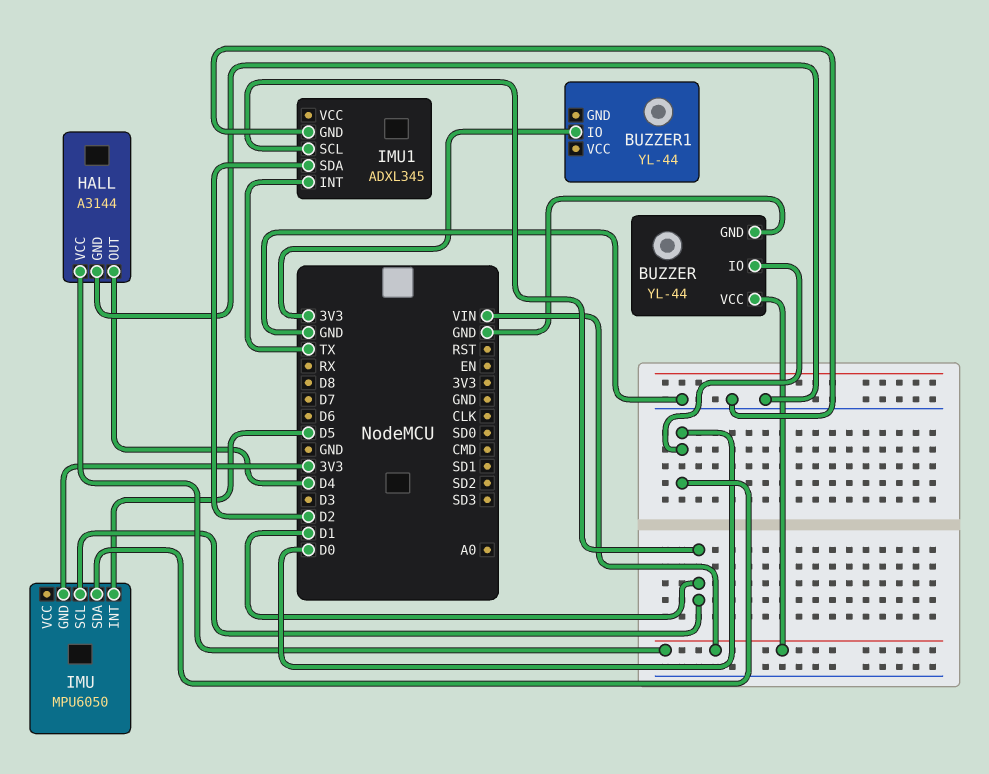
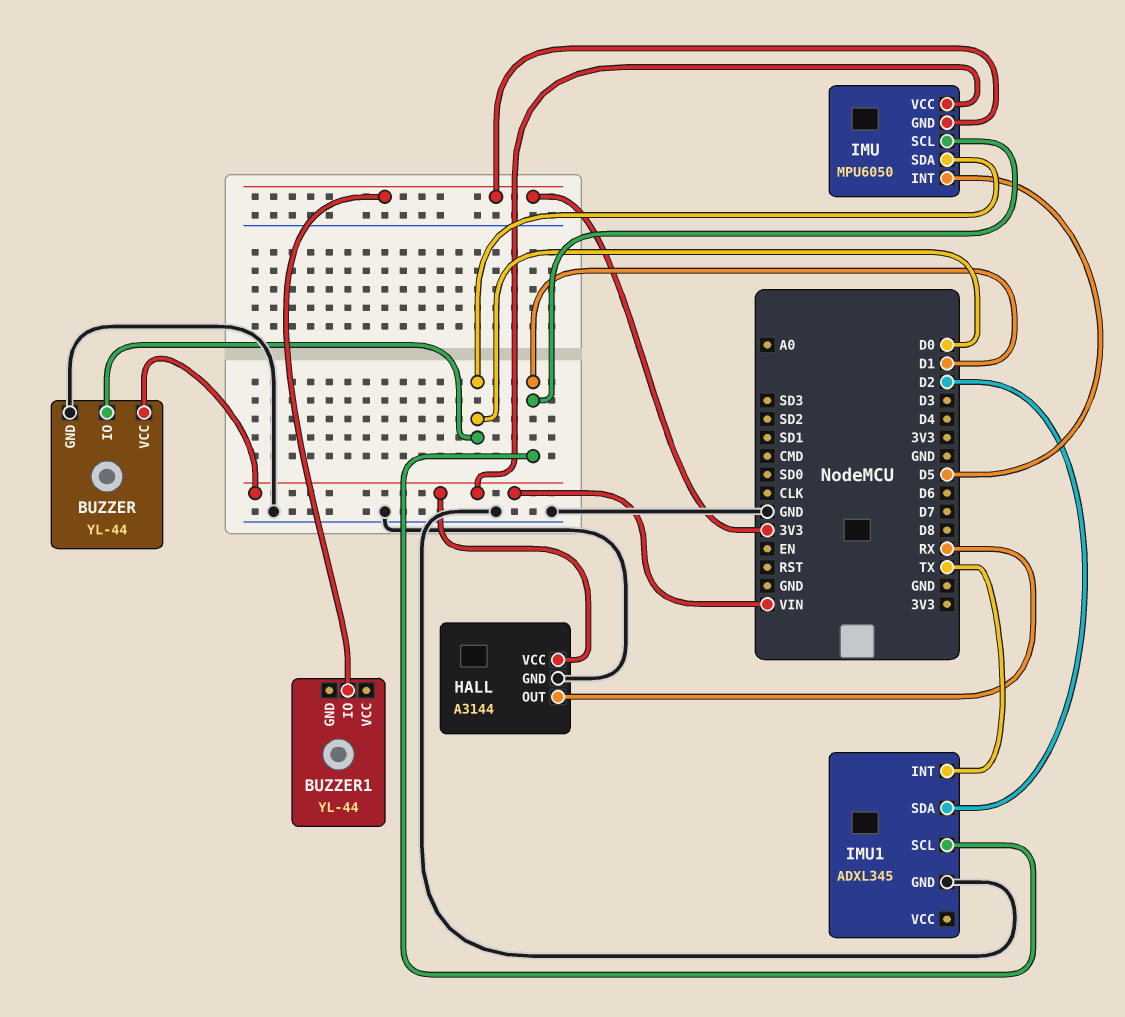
HALL pin OUT: D4 -> RX
IMU pin VCC: none -> VIN

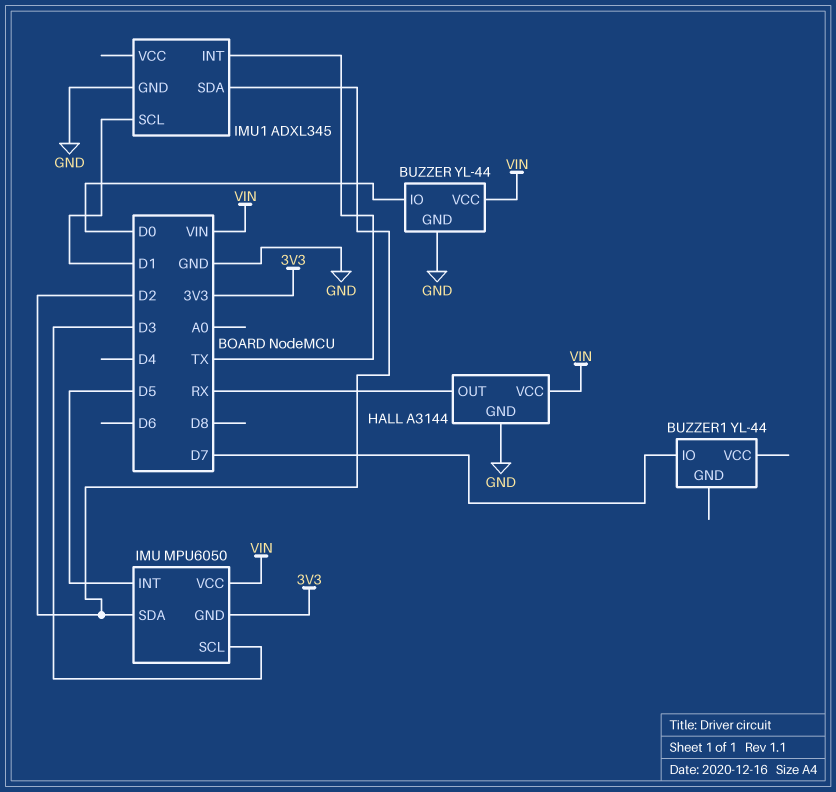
BUZZER1 pin IO: 3V3 -> D7
IMU pin SCL: D1 -> D3
IMU pin SDA: D0 -> D2

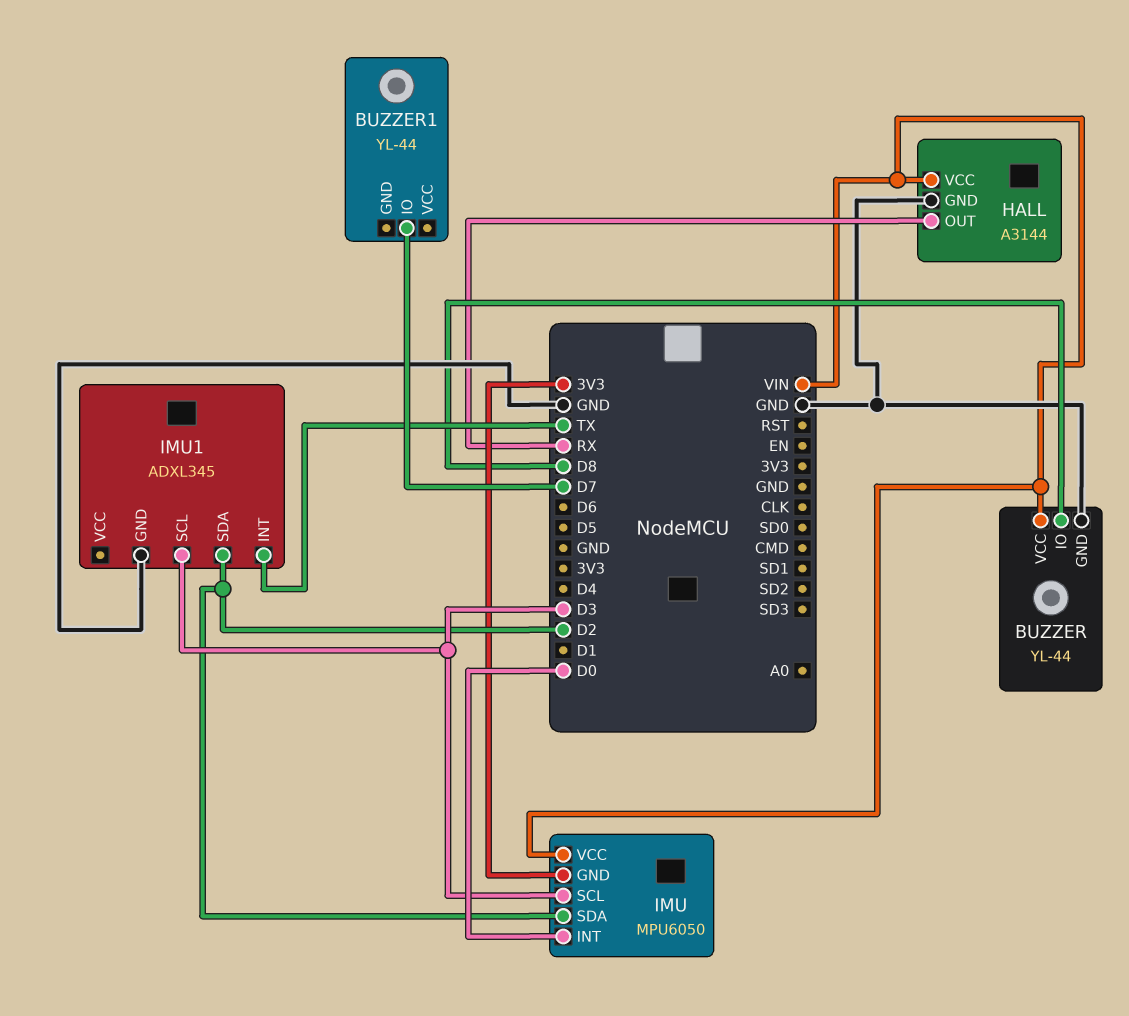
BUZZER pin IO: D0 -> D8
IMU pin INT: D5 -> D0
IMU1 pin SCL: D1 -> D3

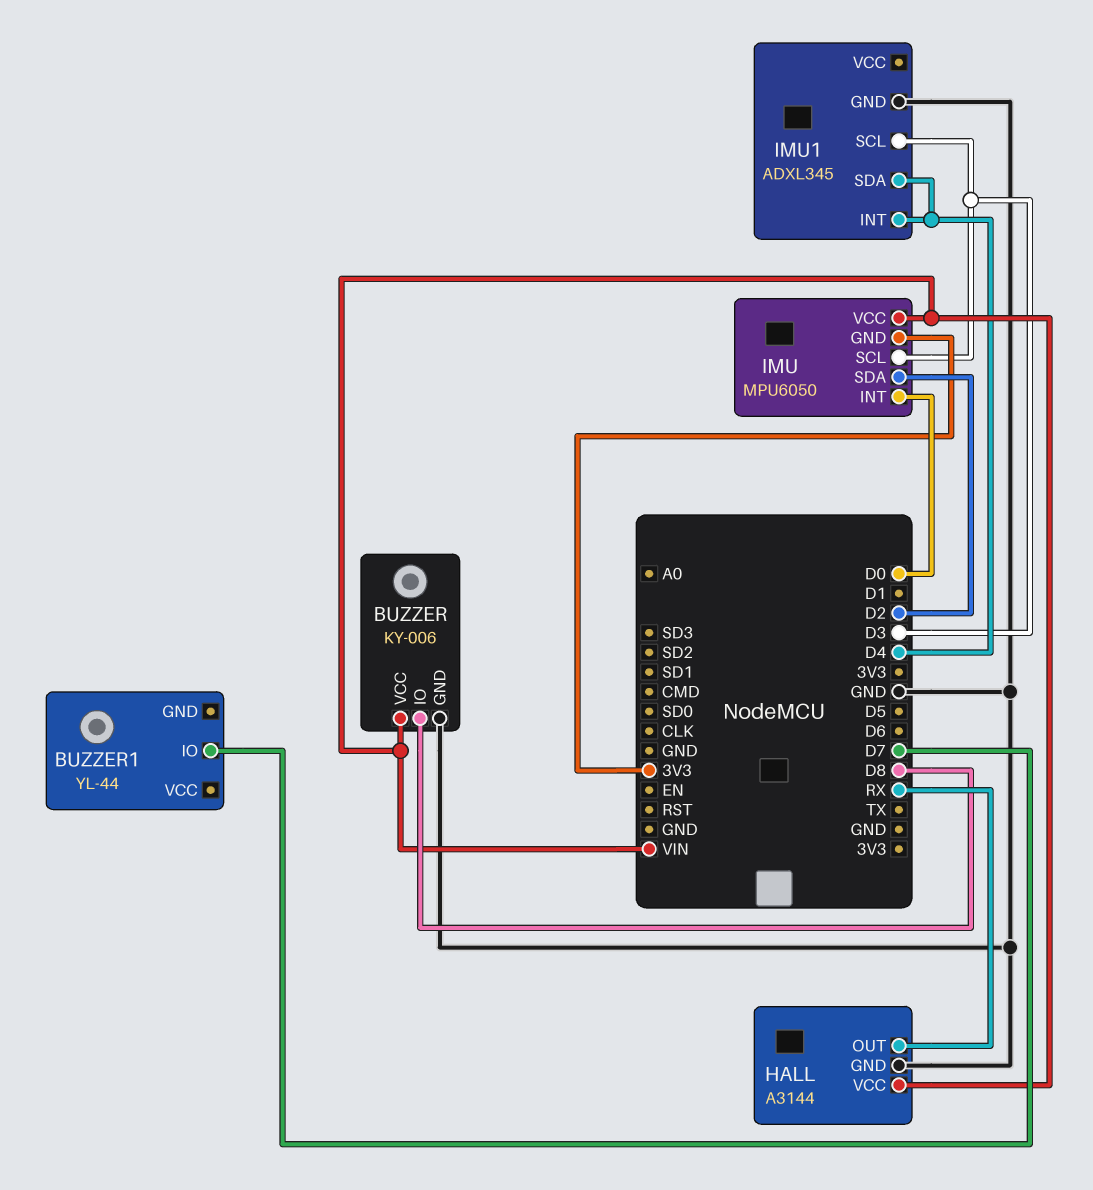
BUZZER: YL-44 -> KY-006
IMU1 pin INT: TX -> D4
IMU1 pin SDA: D2 -> D4

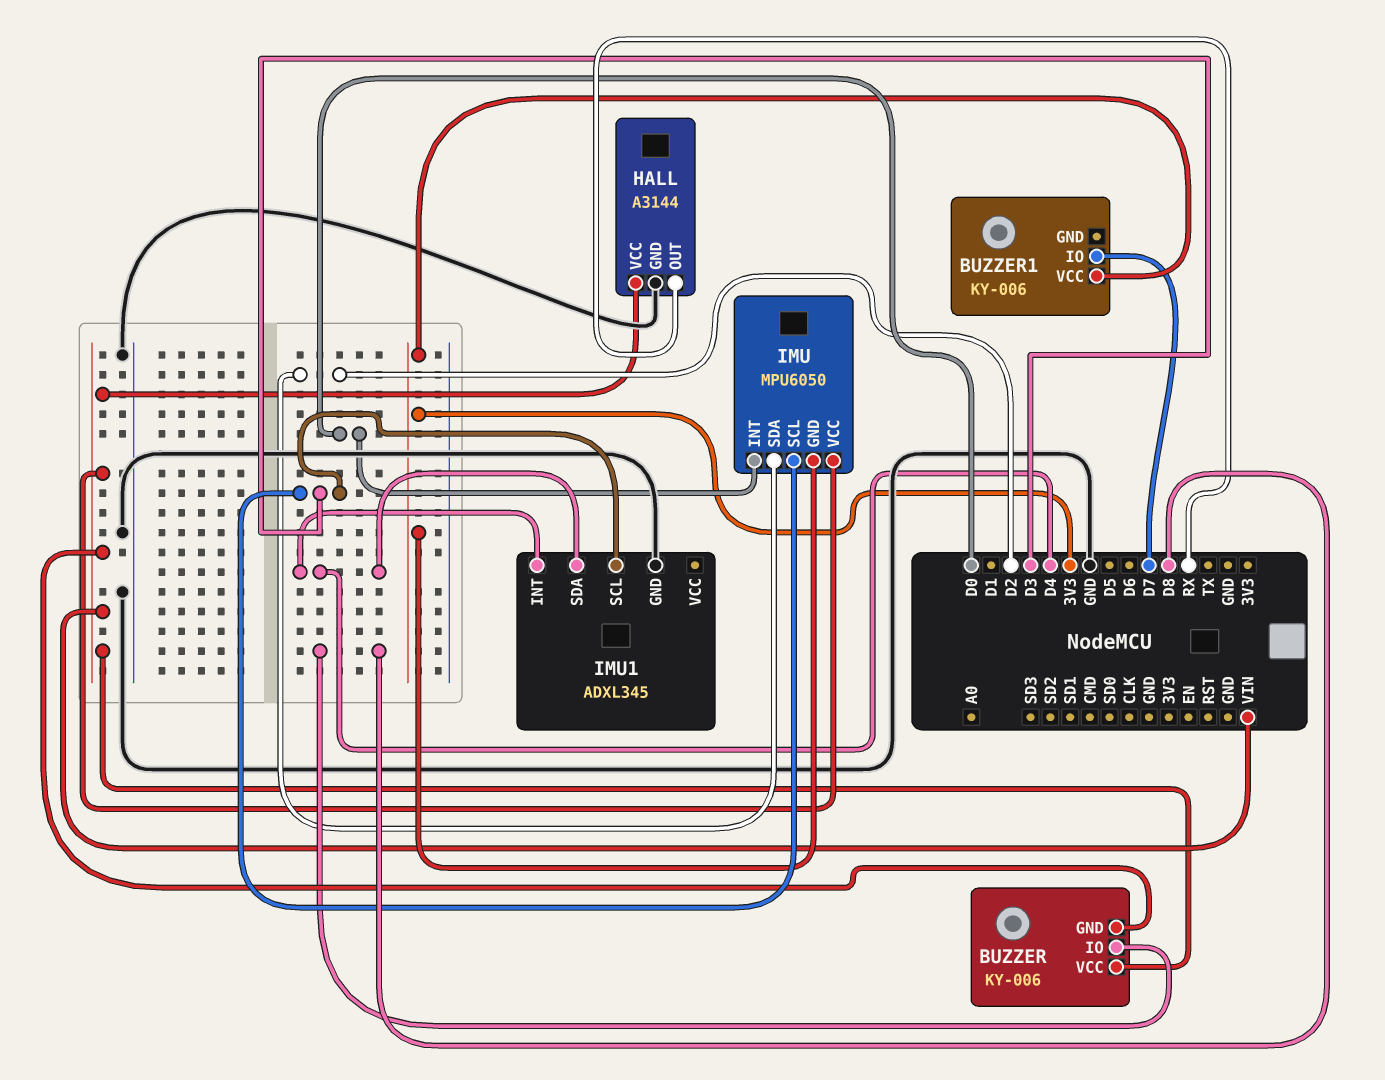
BUZZER pin GND: GND -> VIN
BUZZER1: YL-44 -> KY-006
BUZZER1 pin VCC: none -> 3V3

